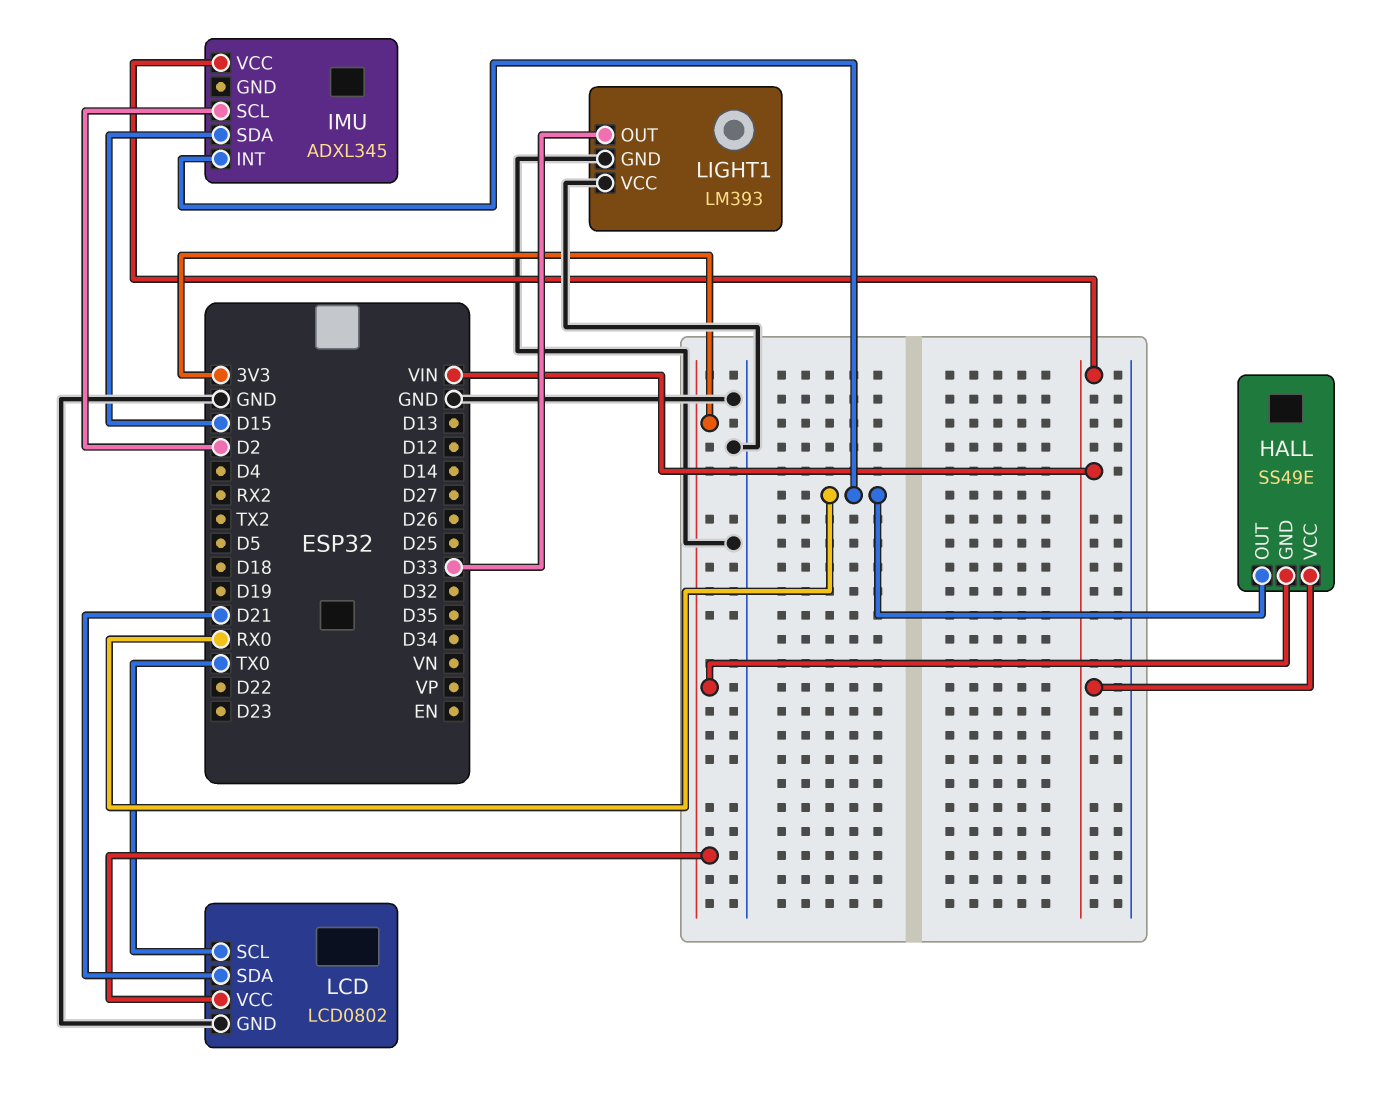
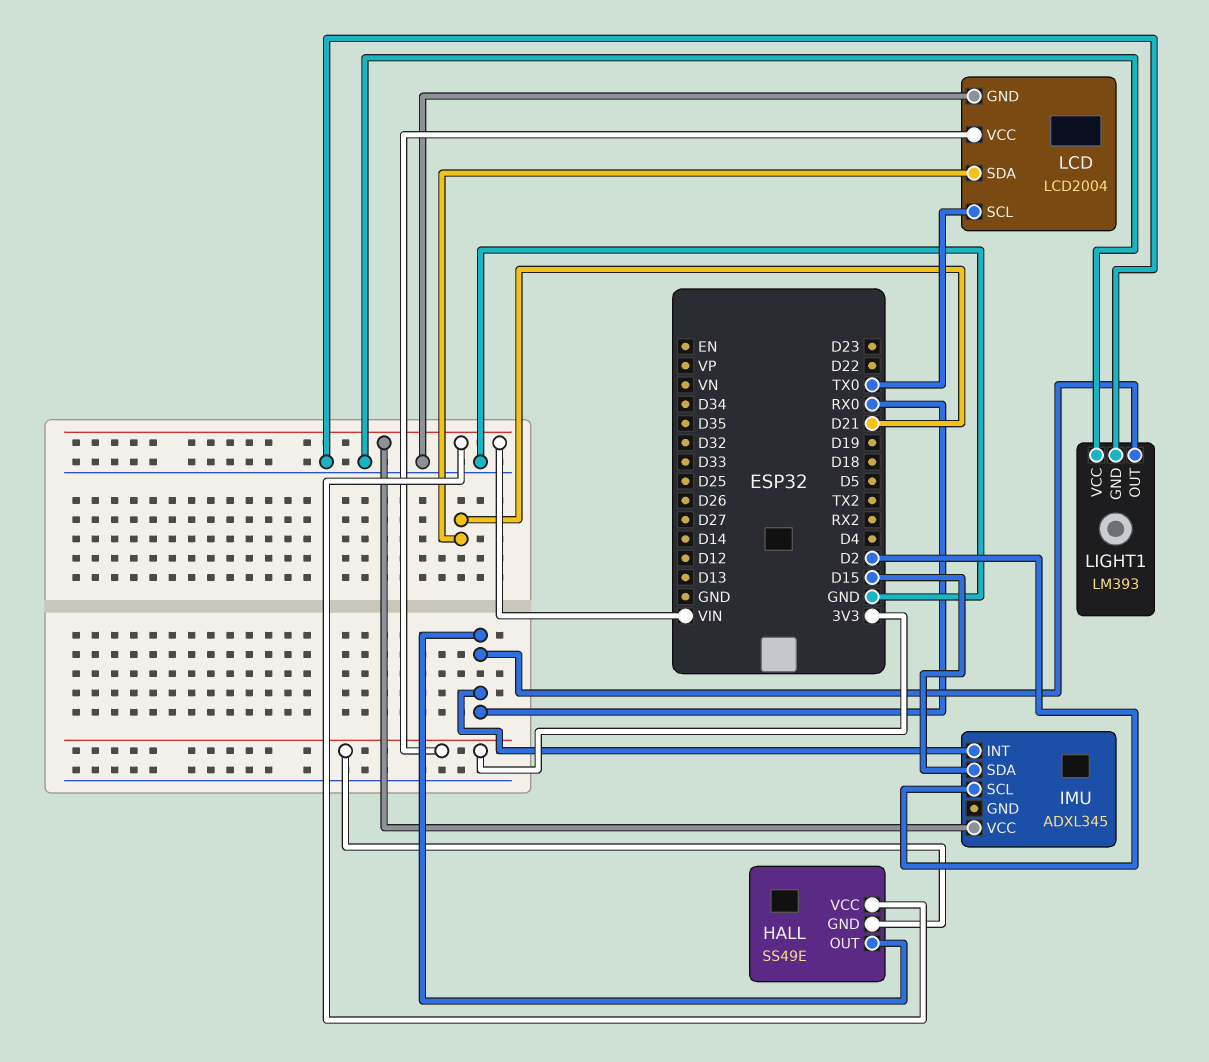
LCD: LCD0802 -> LCD2004
LIGHT1 pin OUT: D33 -> RX0

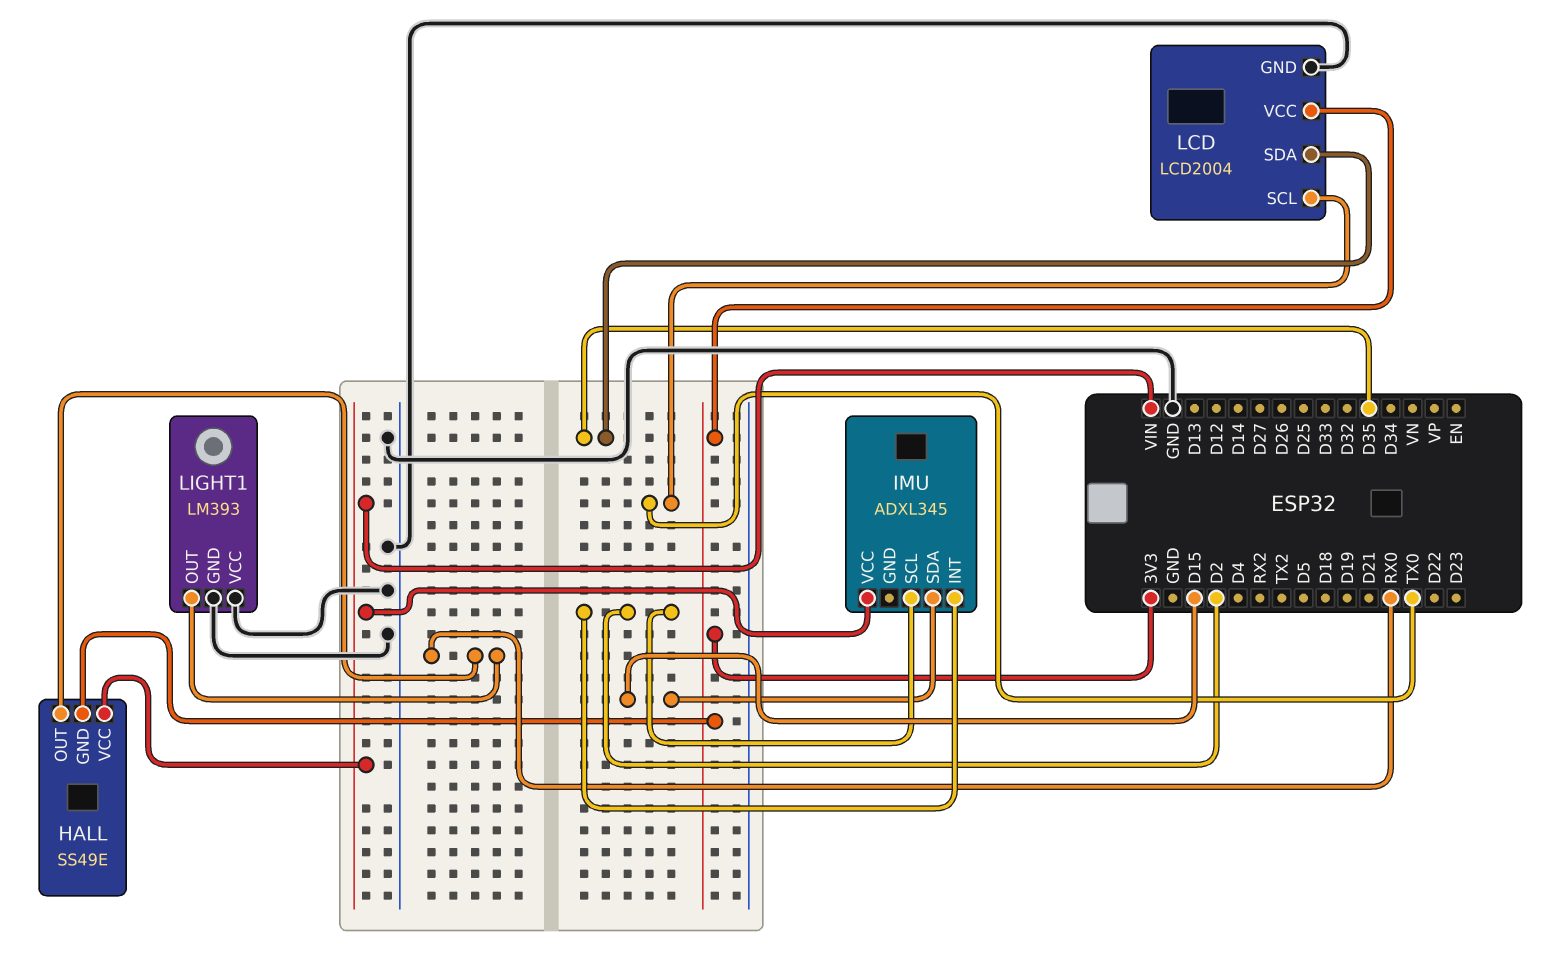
IMU pin INT: RX0 -> D2
LCD pin SDA: D21 -> D35

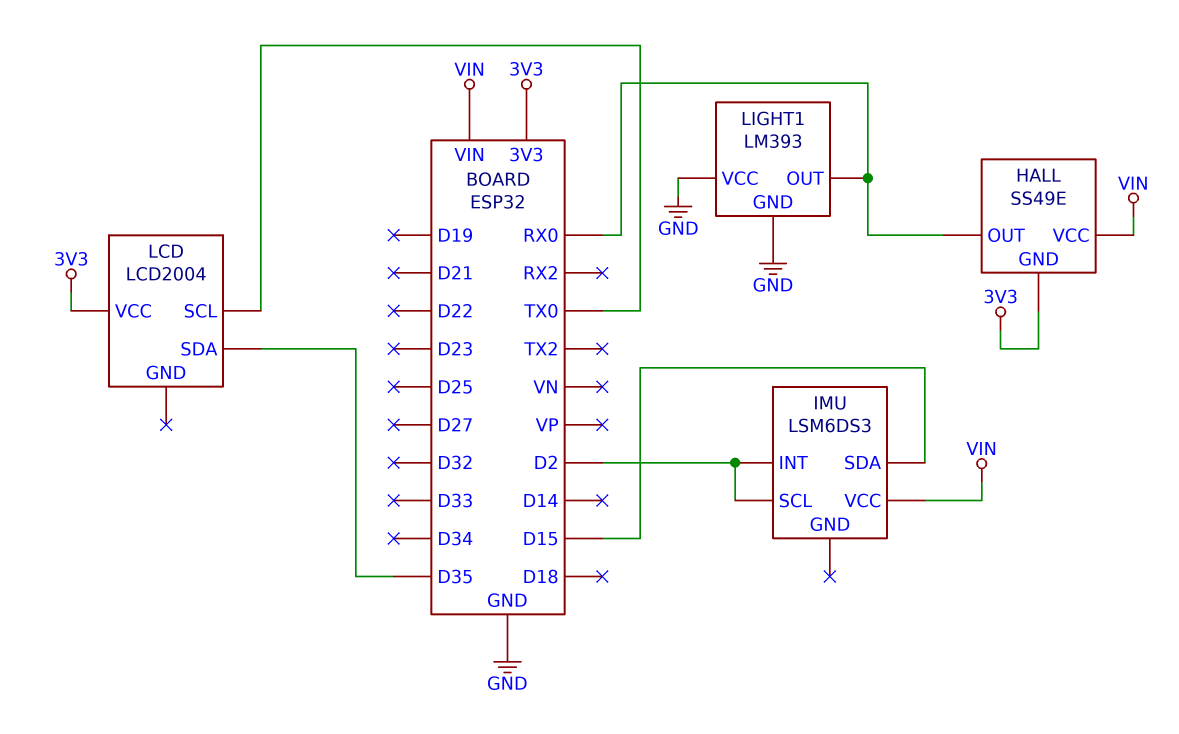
IMU: ADXL345 -> LSM6DS3
LCD pin GND: GND -> none

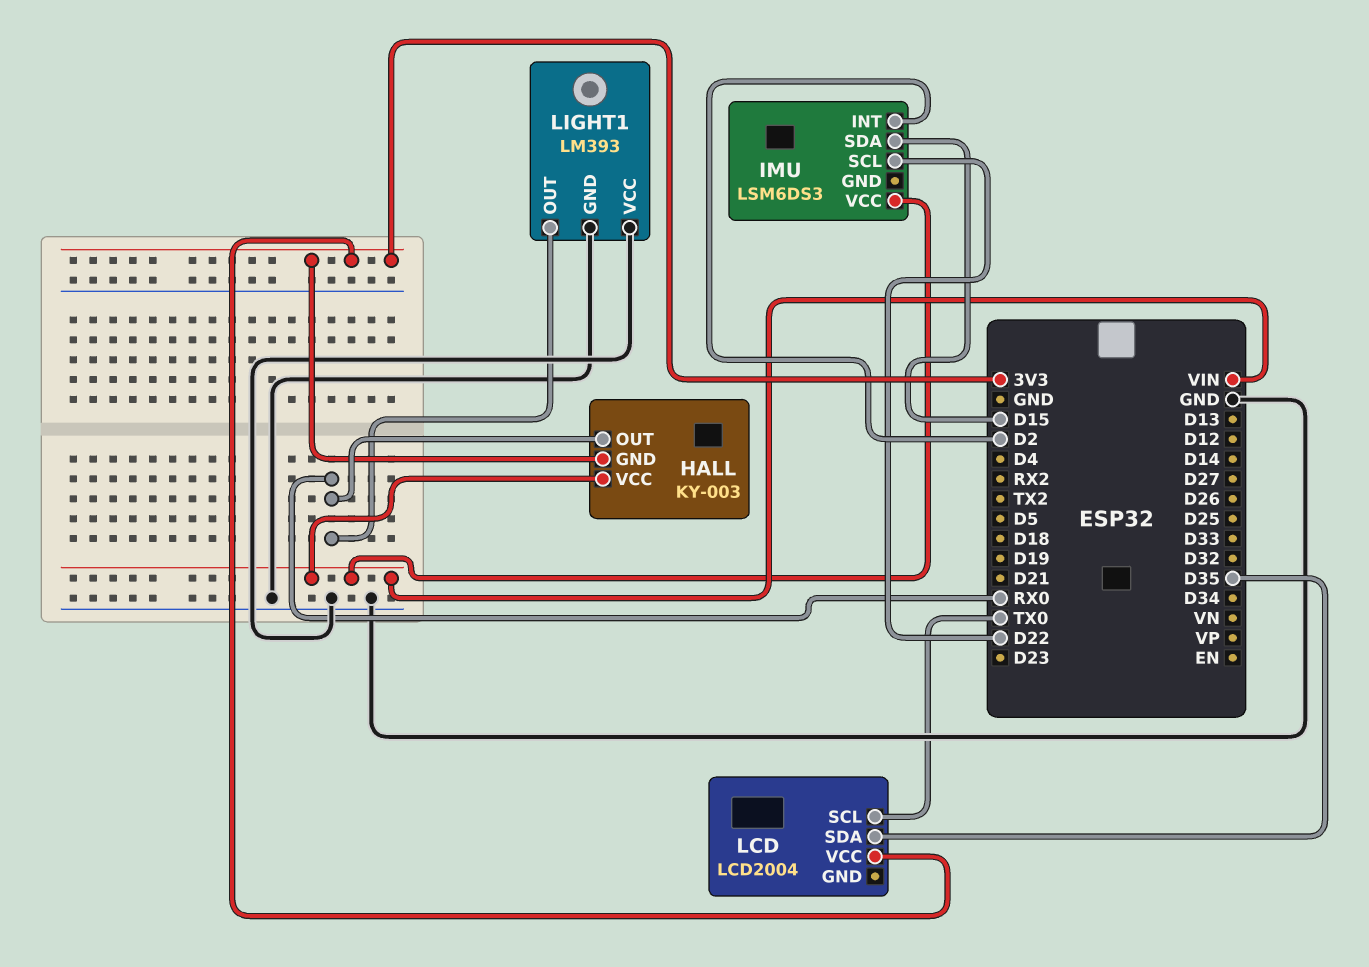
HALL: SS49E -> KY-003
IMU pin SCL: D2 -> D22

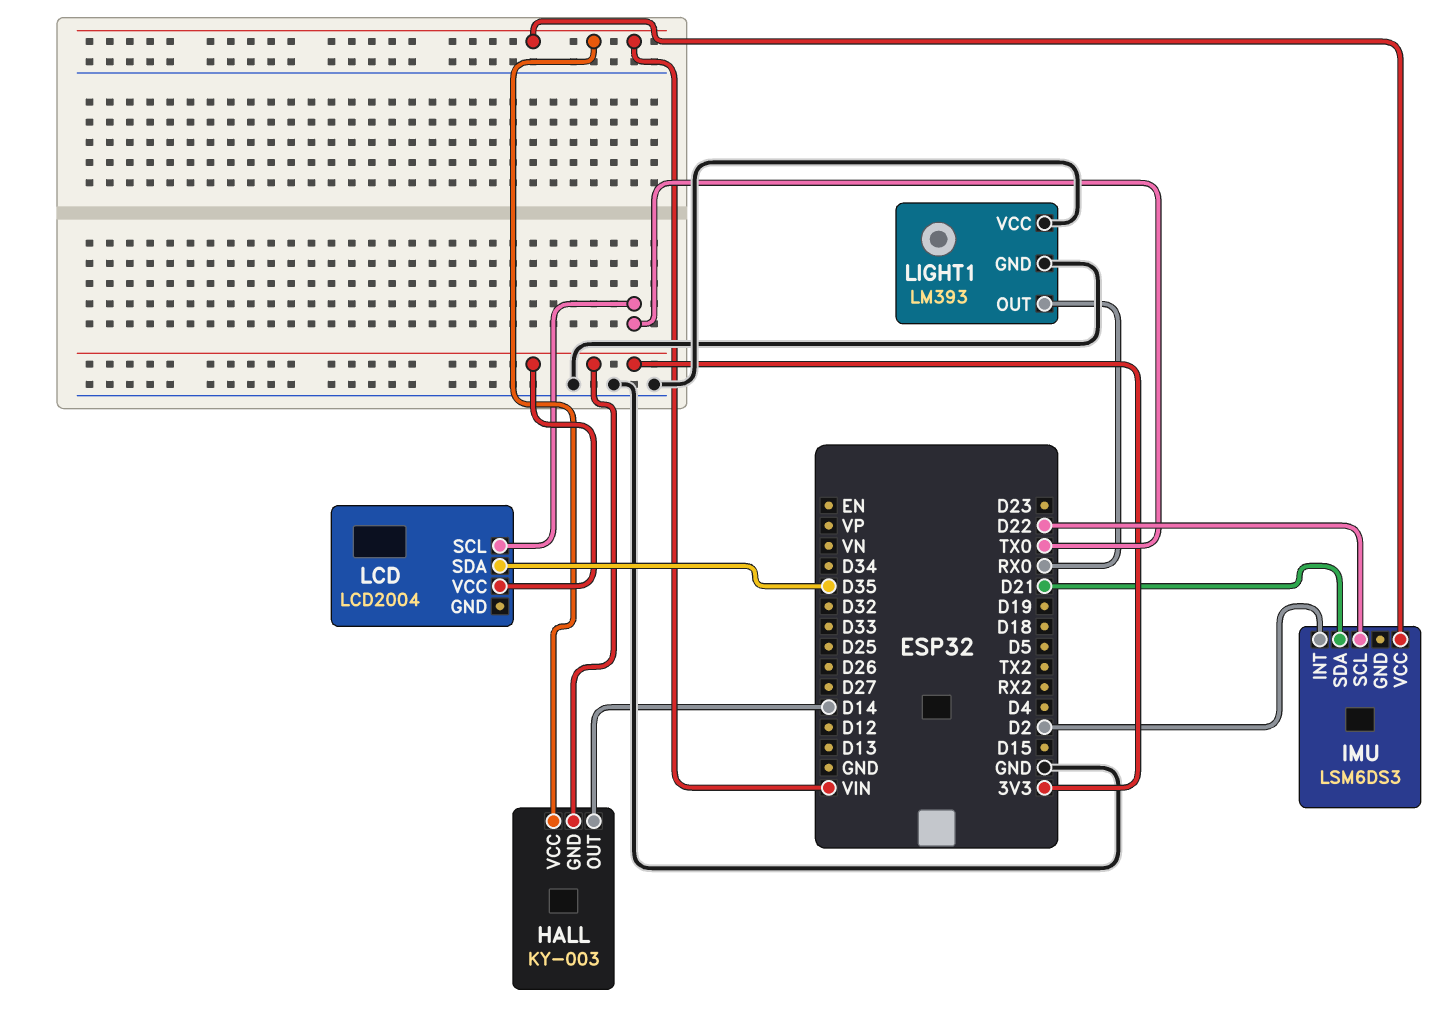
HALL pin OUT: RX0 -> D14
IMU pin SDA: D15 -> D21

